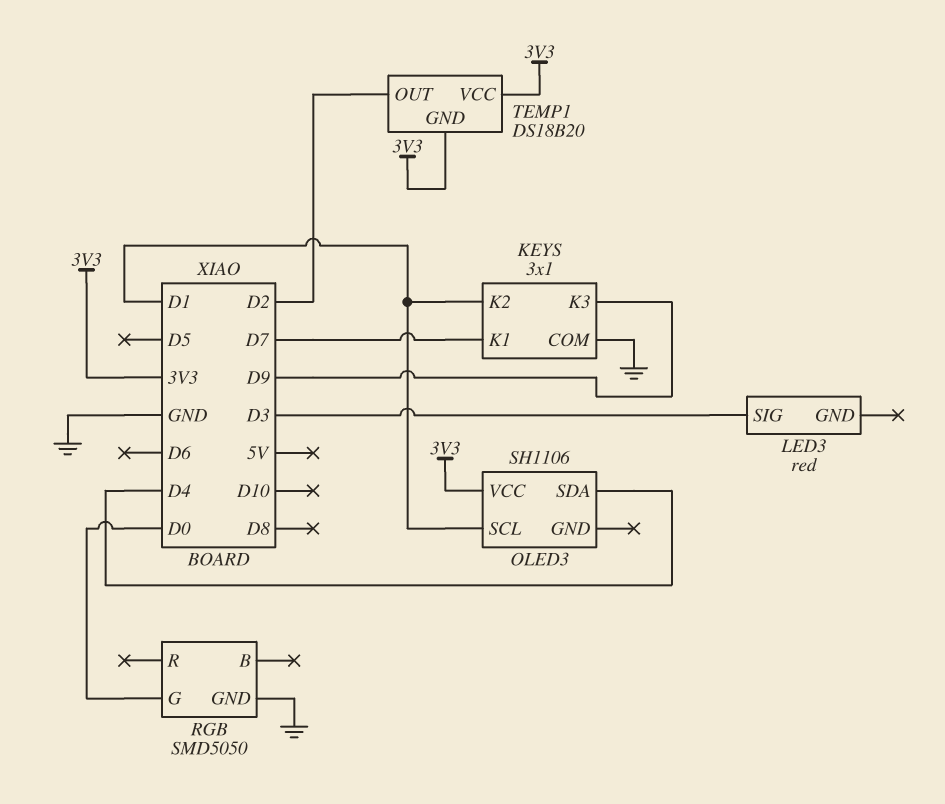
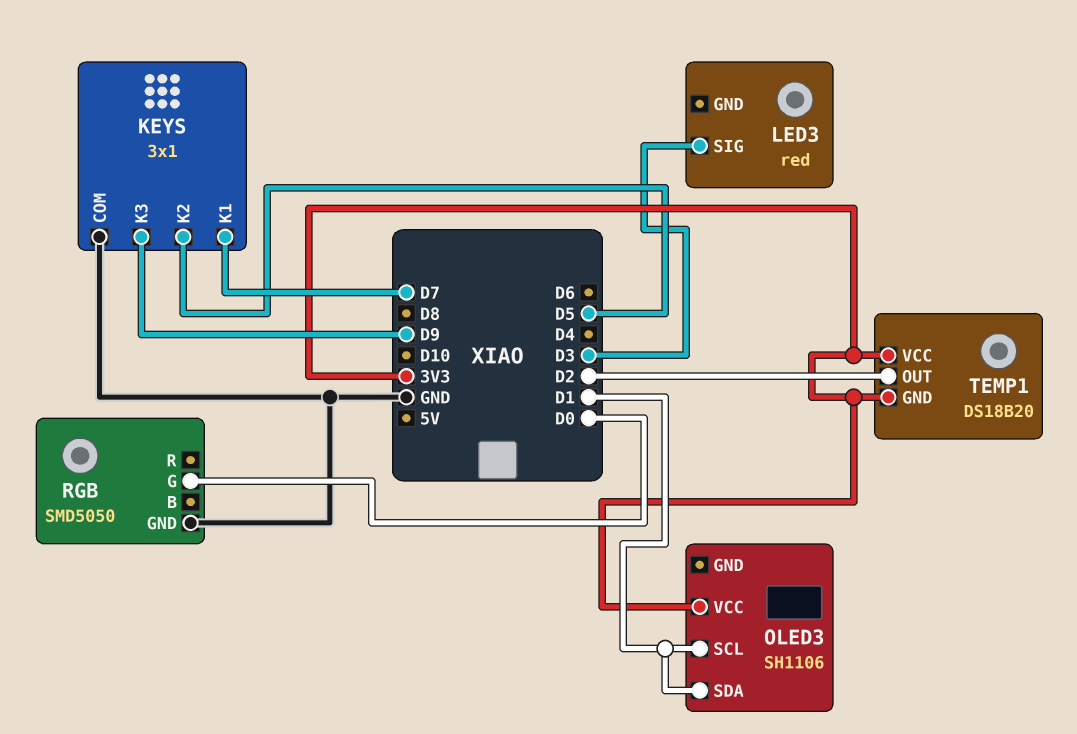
KEYS pin K2: D1 -> D5
OLED3 pin SDA: D4 -> D1

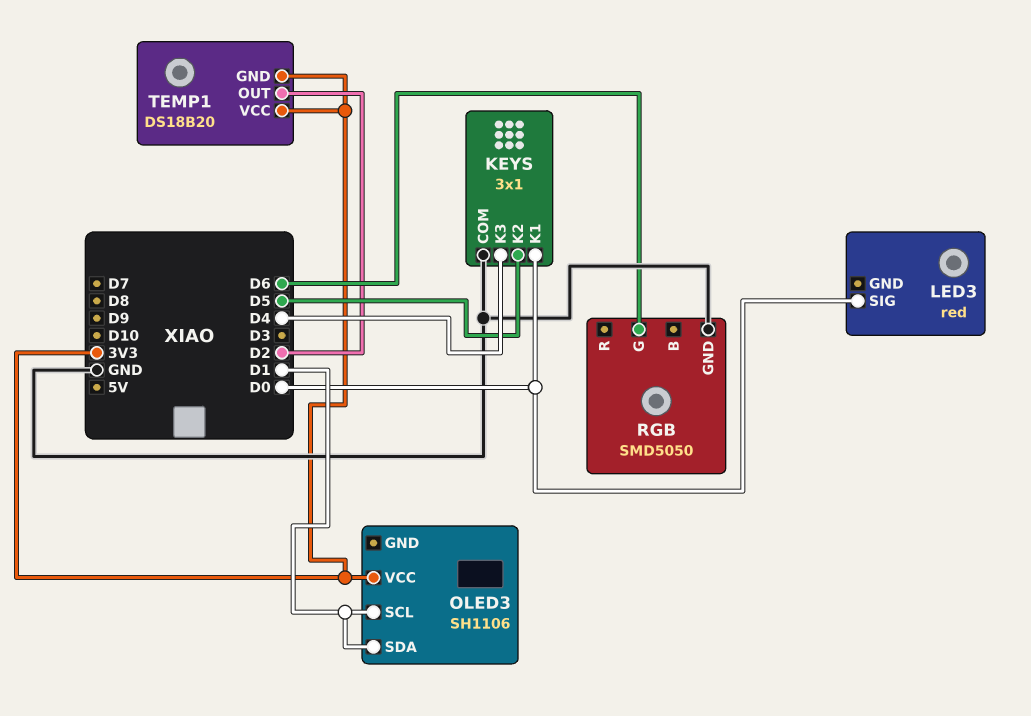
KEYS pin K1: D7 -> D0
KEYS pin K3: D9 -> D4
LED3 pin SIG: D3 -> D0
RGB pin G: D0 -> D6

